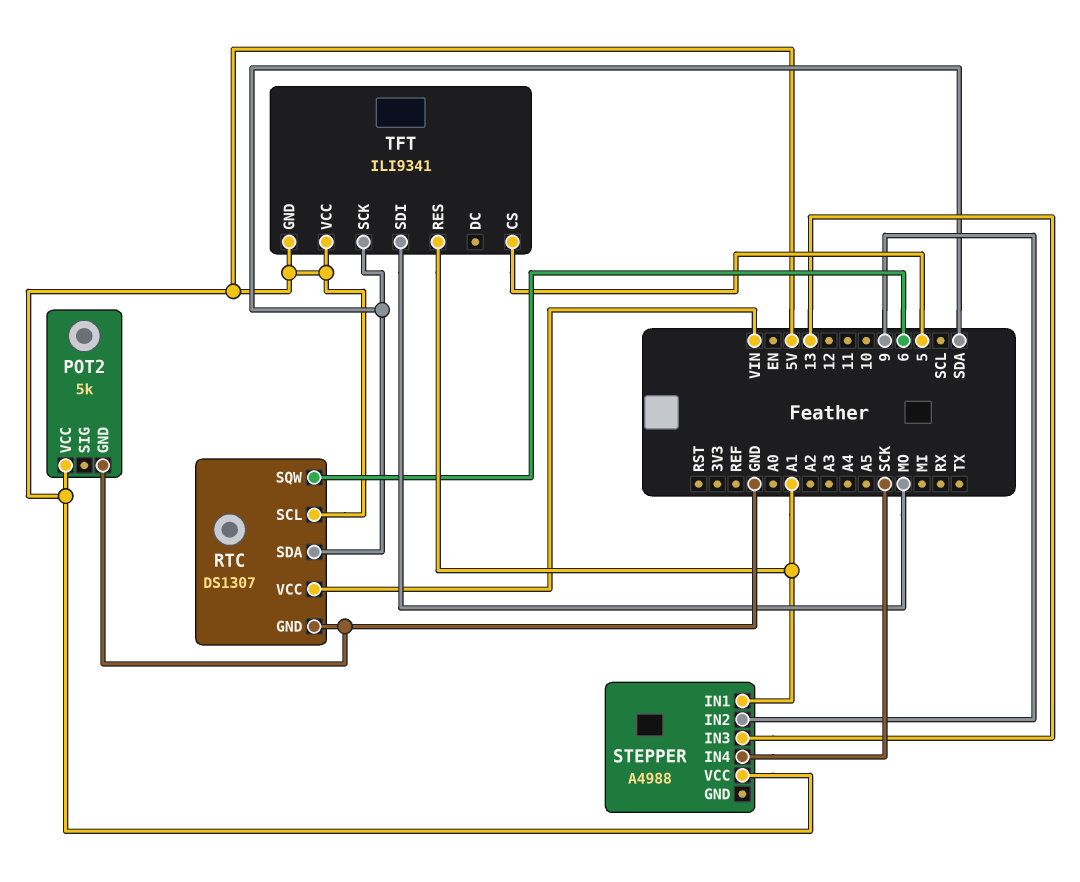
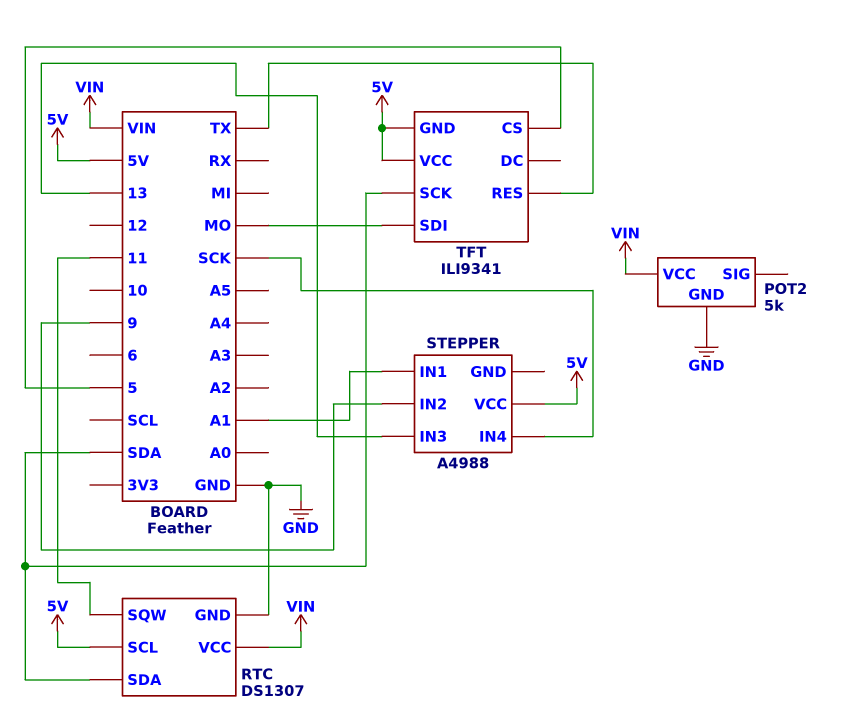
POT2 pin VCC: 5V -> VIN
RTC pin SQW: 6 -> 11
TFT pin RES: A1 -> TX

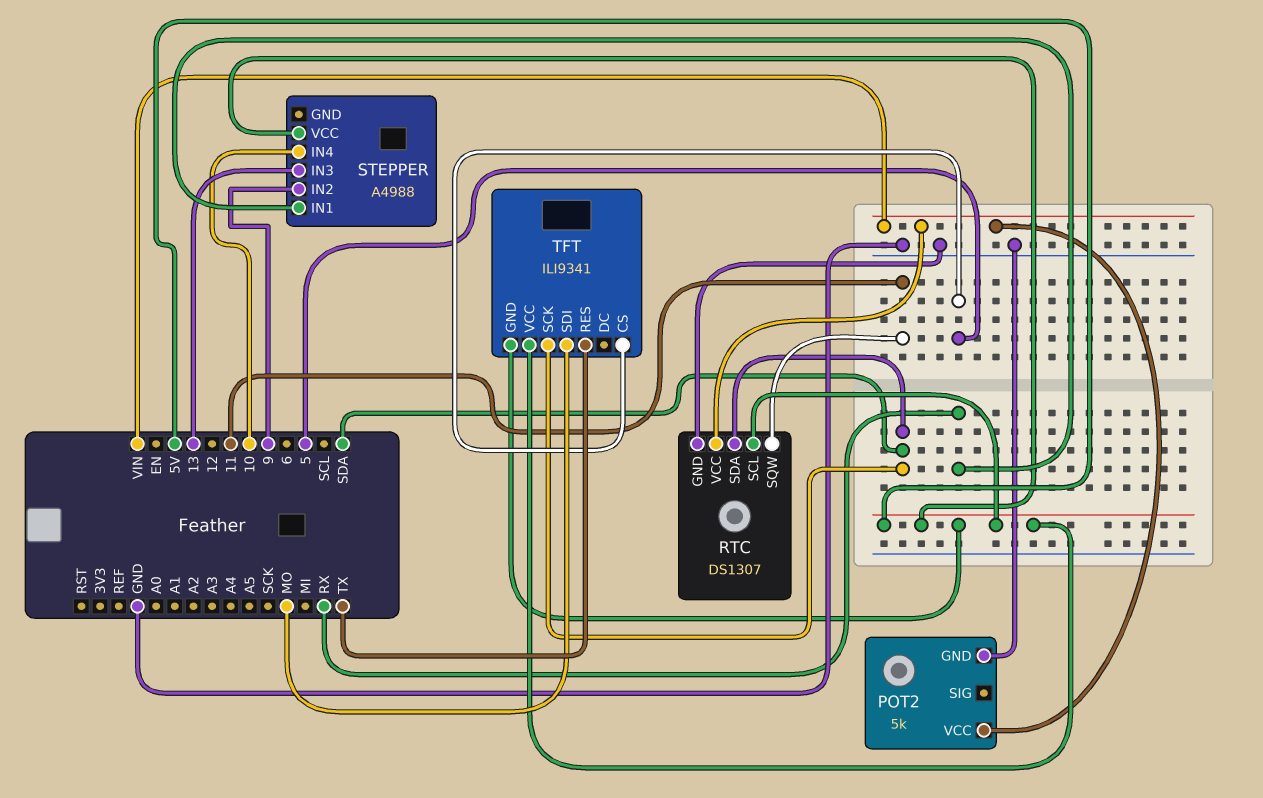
STEPPER pin IN1: A1 -> RX
STEPPER pin IN4: SCK -> 10

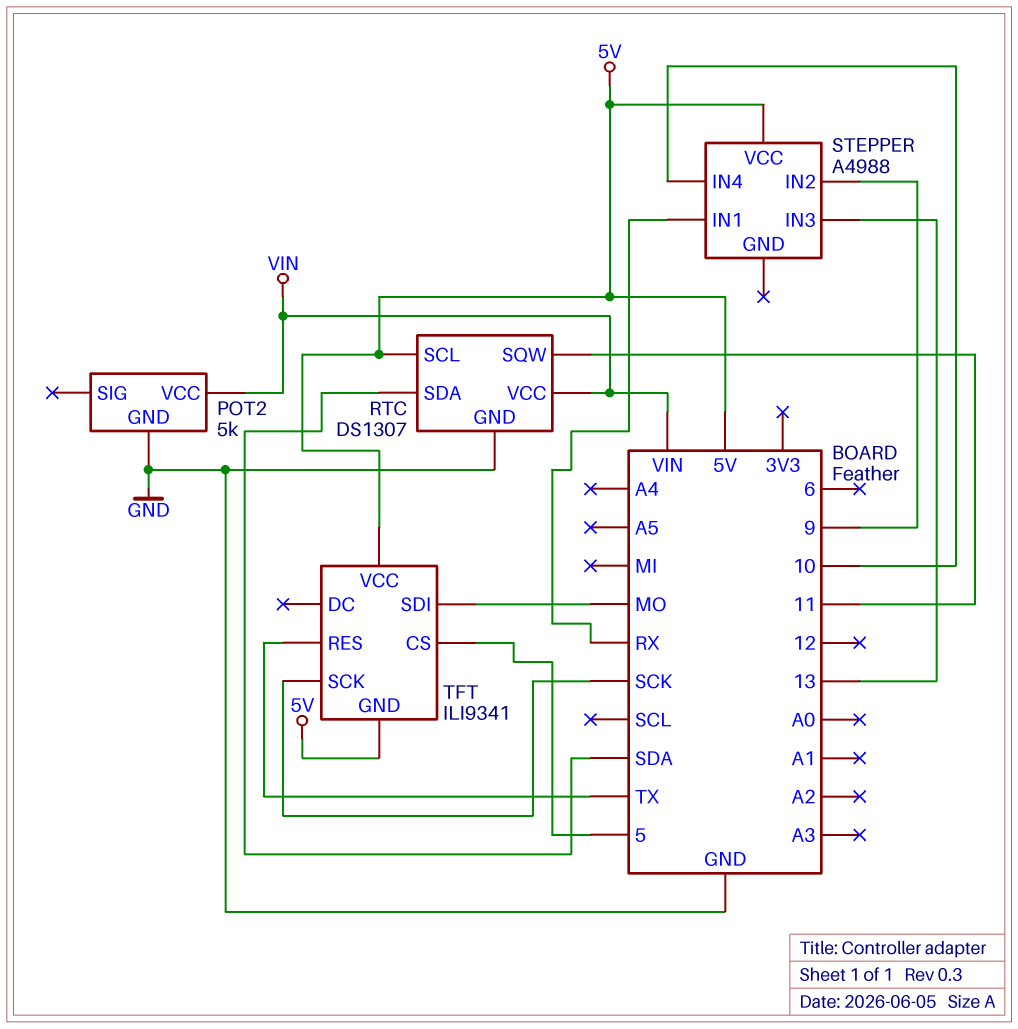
TFT pin SCK: SDA -> SCK

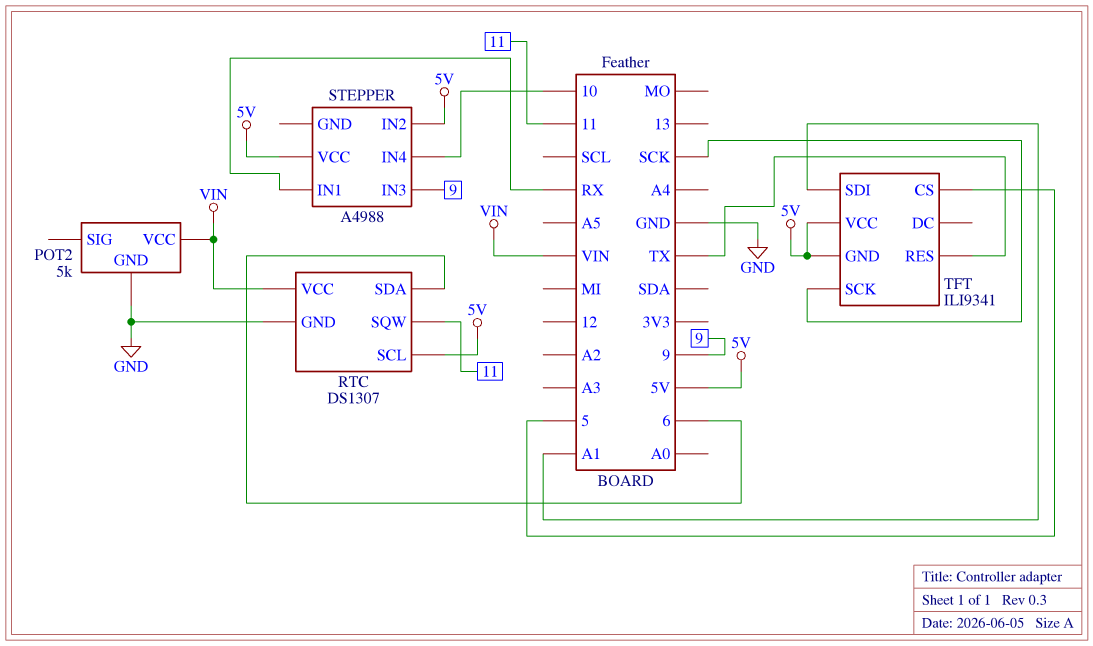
RTC pin SDA: SDA -> 6
STEPPER pin IN2: 9 -> 5V
STEPPER pin IN3: 13 -> 9
TFT pin SDI: MO -> A1

